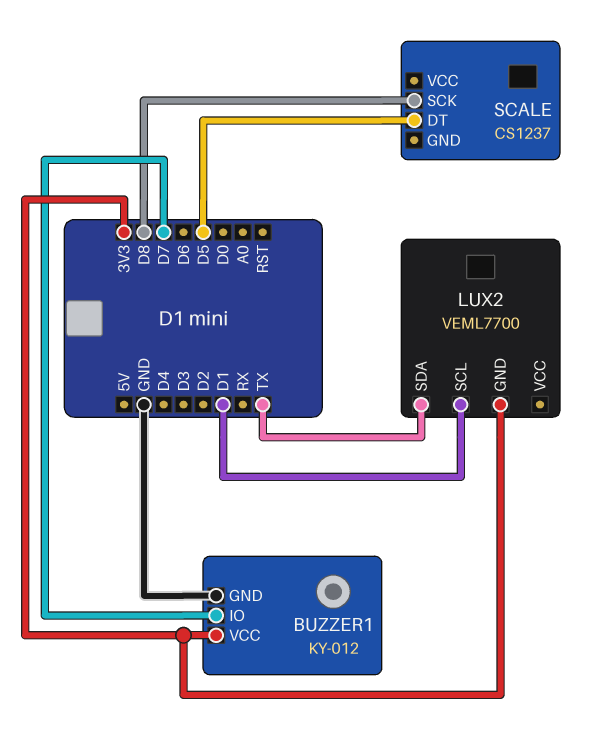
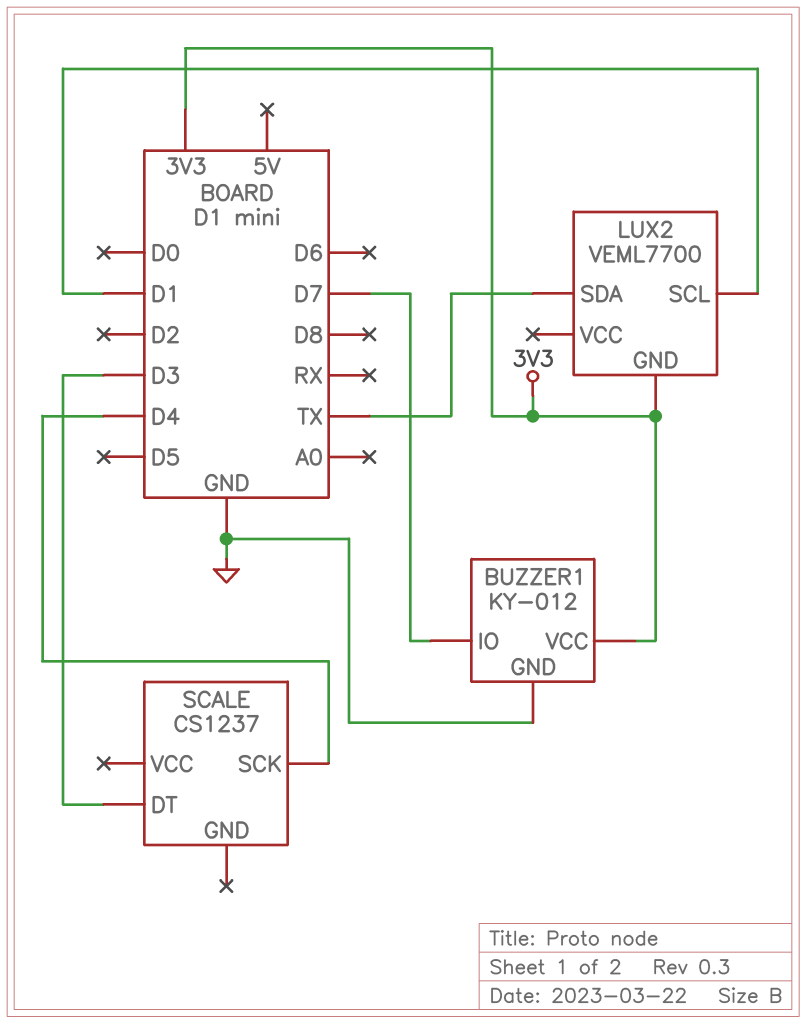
SCALE pin DT: D5 -> D3
SCALE pin SCK: D8 -> D4

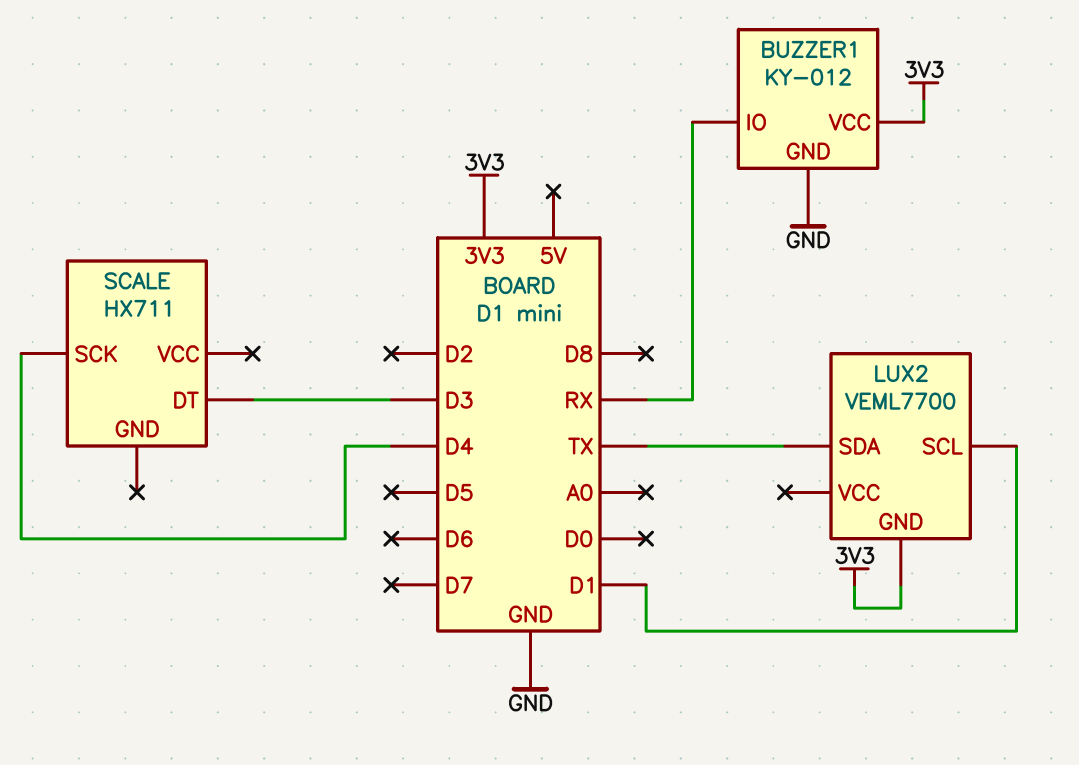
BUZZER1 pin IO: D7 -> RX
SCALE: CS1237 -> HX711

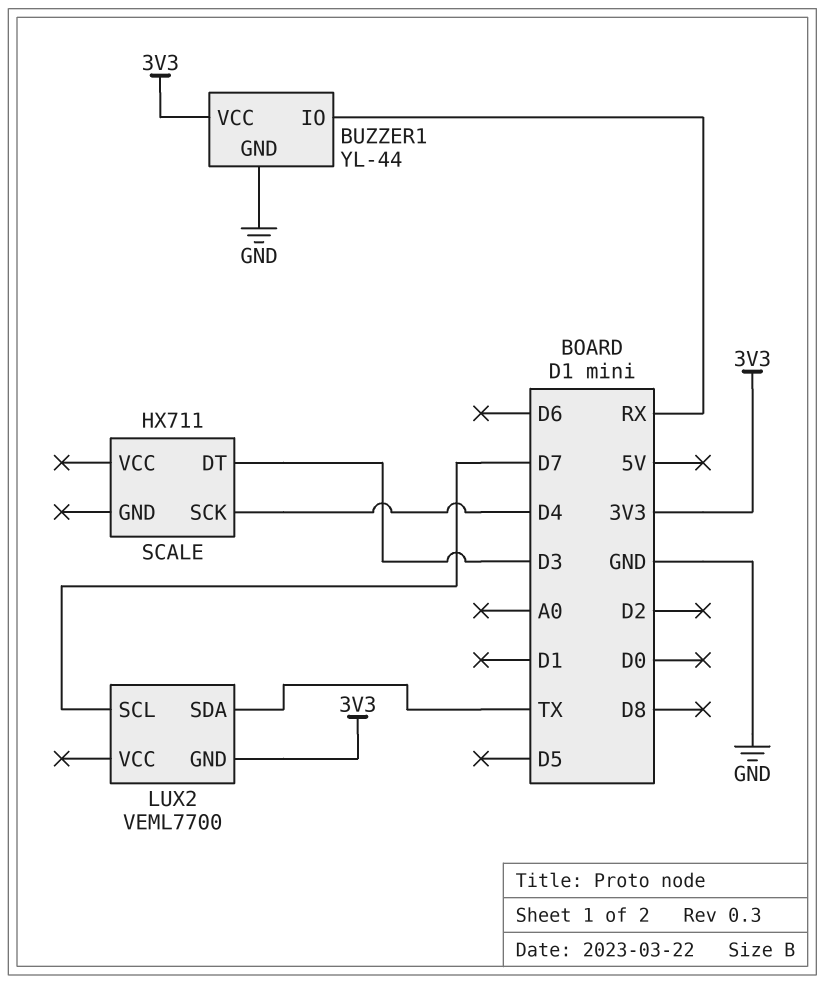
BUZZER1: KY-012 -> YL-44
LUX2 pin SCL: D1 -> D7

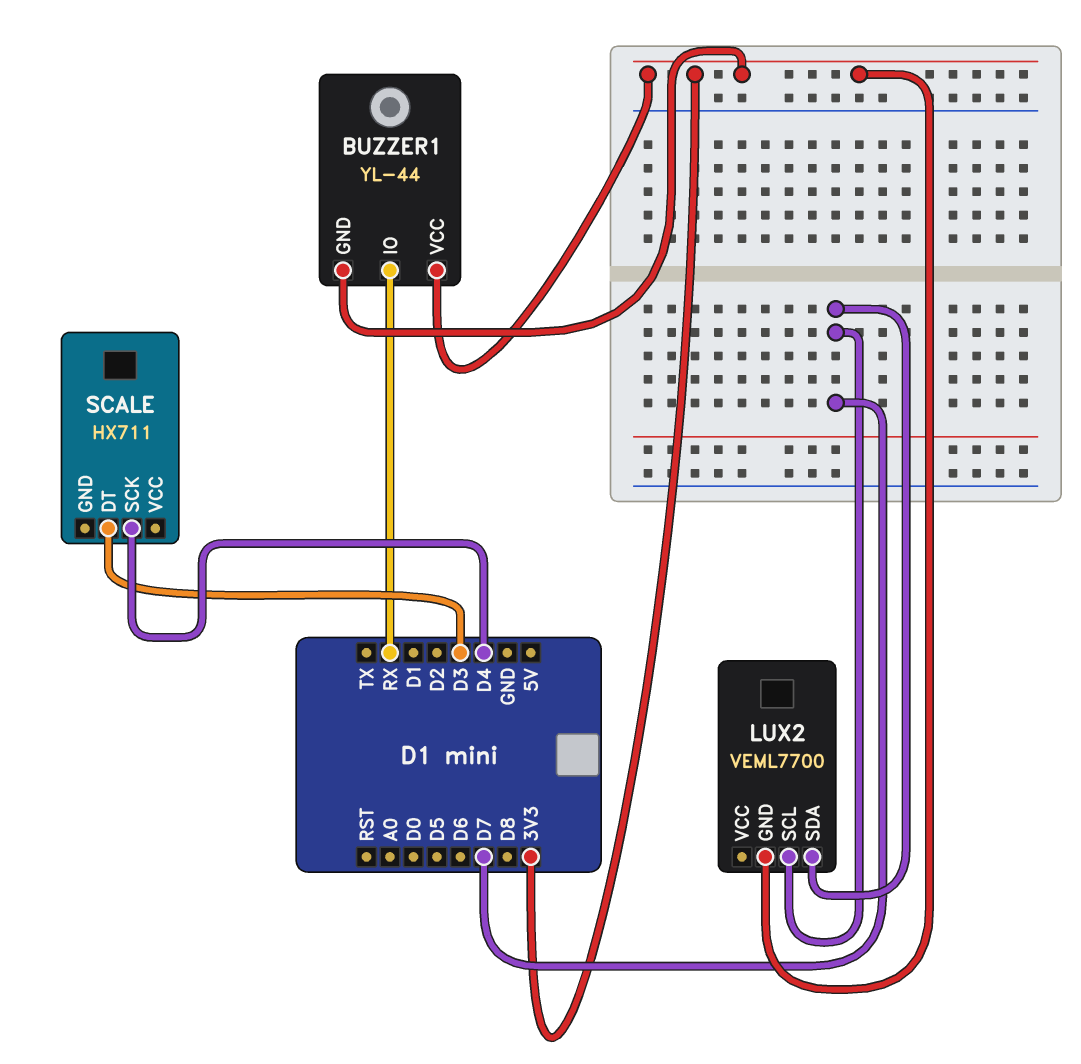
BUZZER1 pin GND: GND -> 3V3
LUX2 pin SDA: TX -> D7

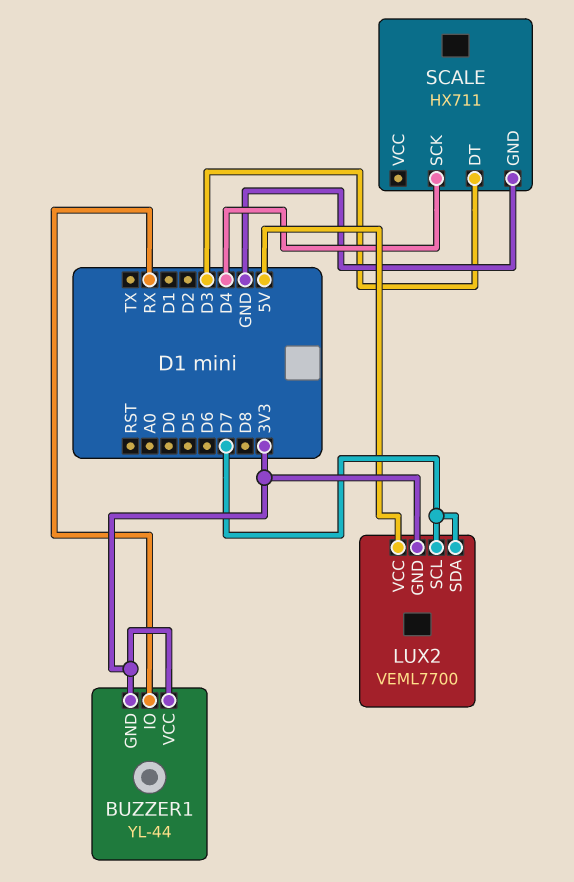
LUX2 pin VCC: none -> 5V
SCALE pin GND: none -> GND

